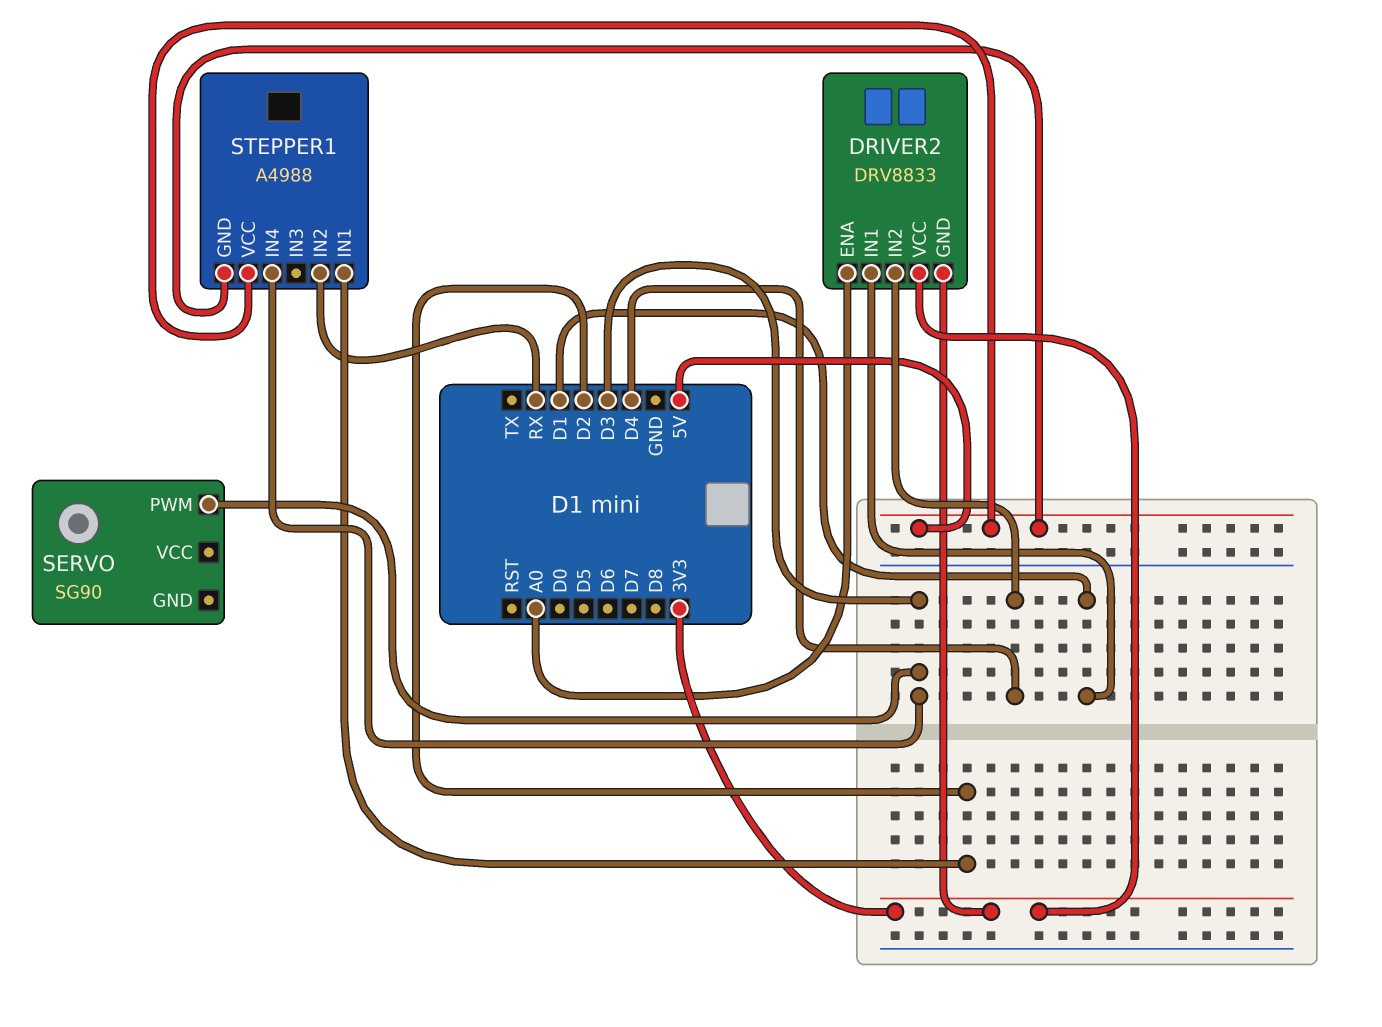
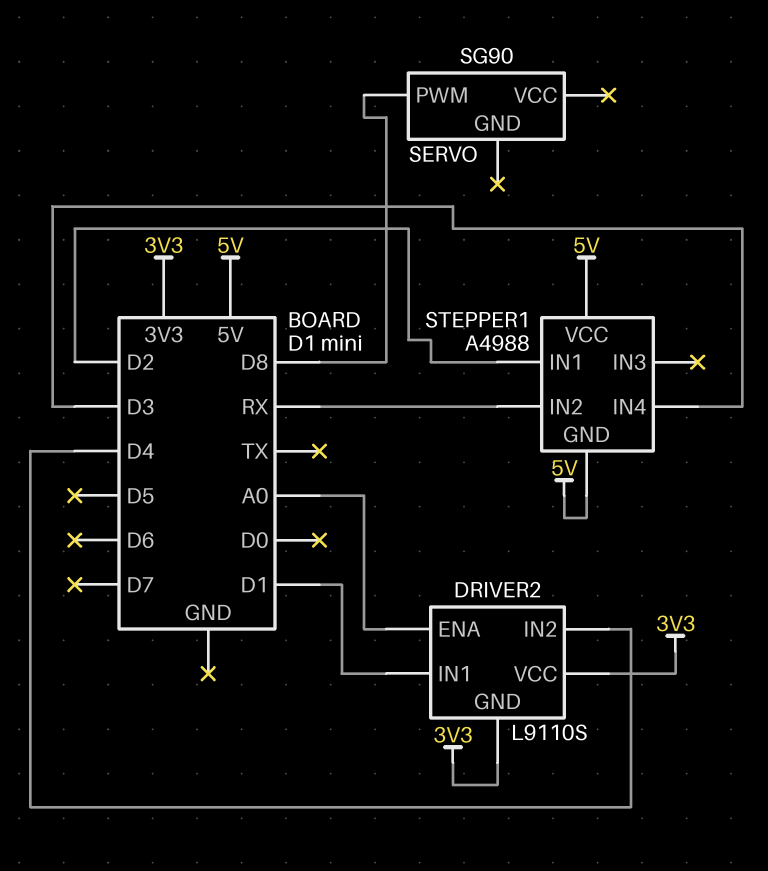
DRIVER2: DRV8833 -> L9110S
SERVO pin PWM: D3 -> D8

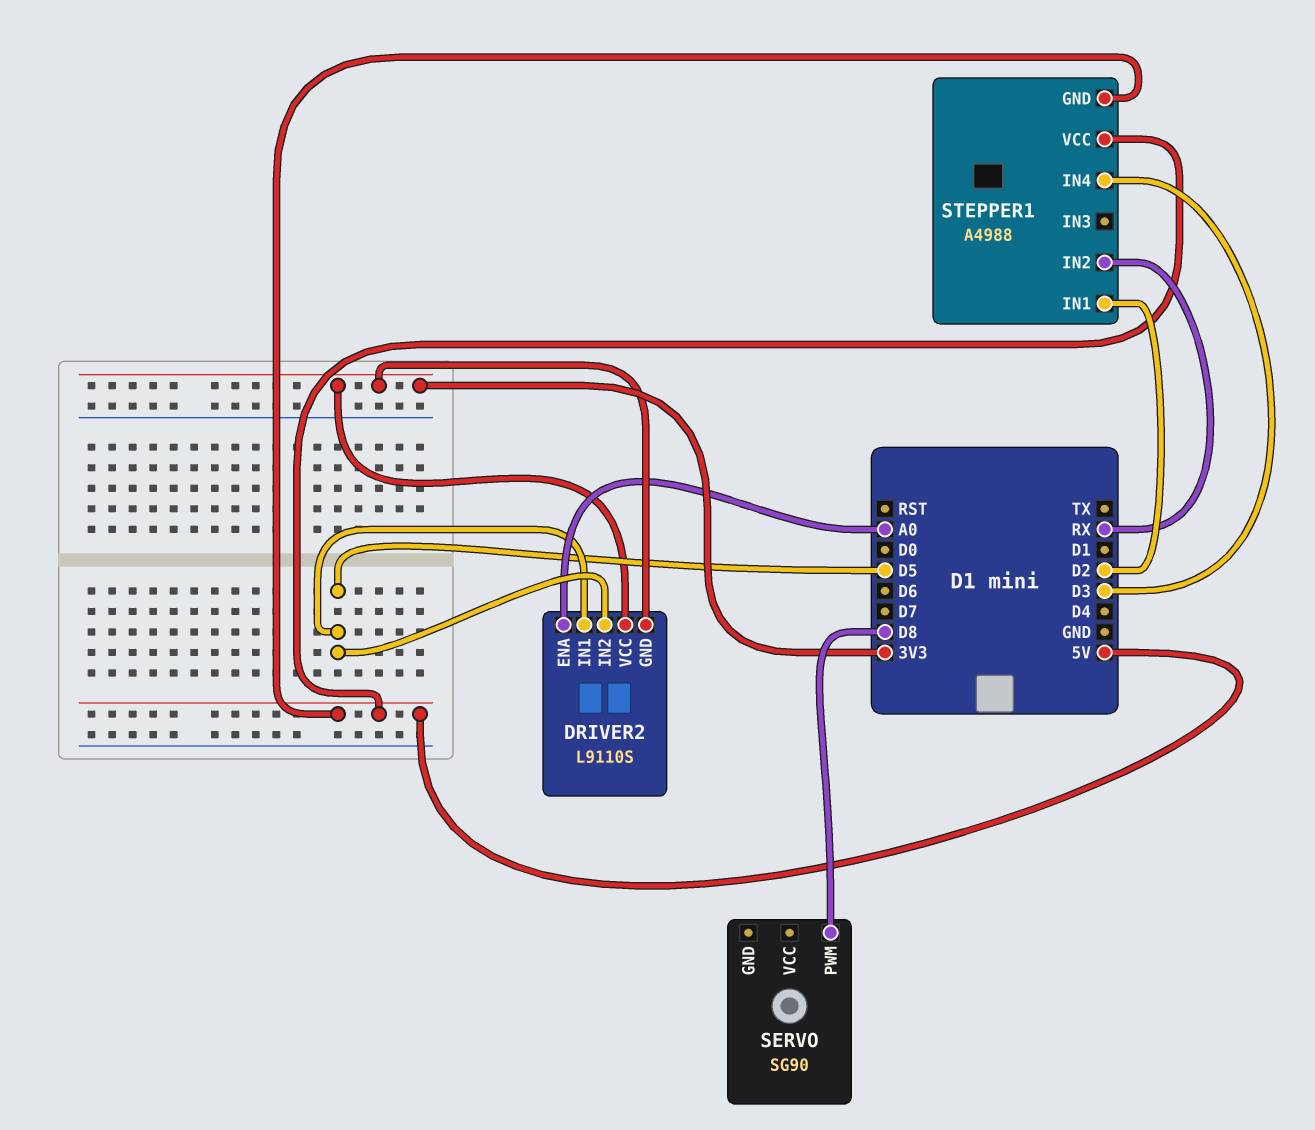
DRIVER2 pin IN1: D1 -> D5
DRIVER2 pin IN2: D4 -> D5

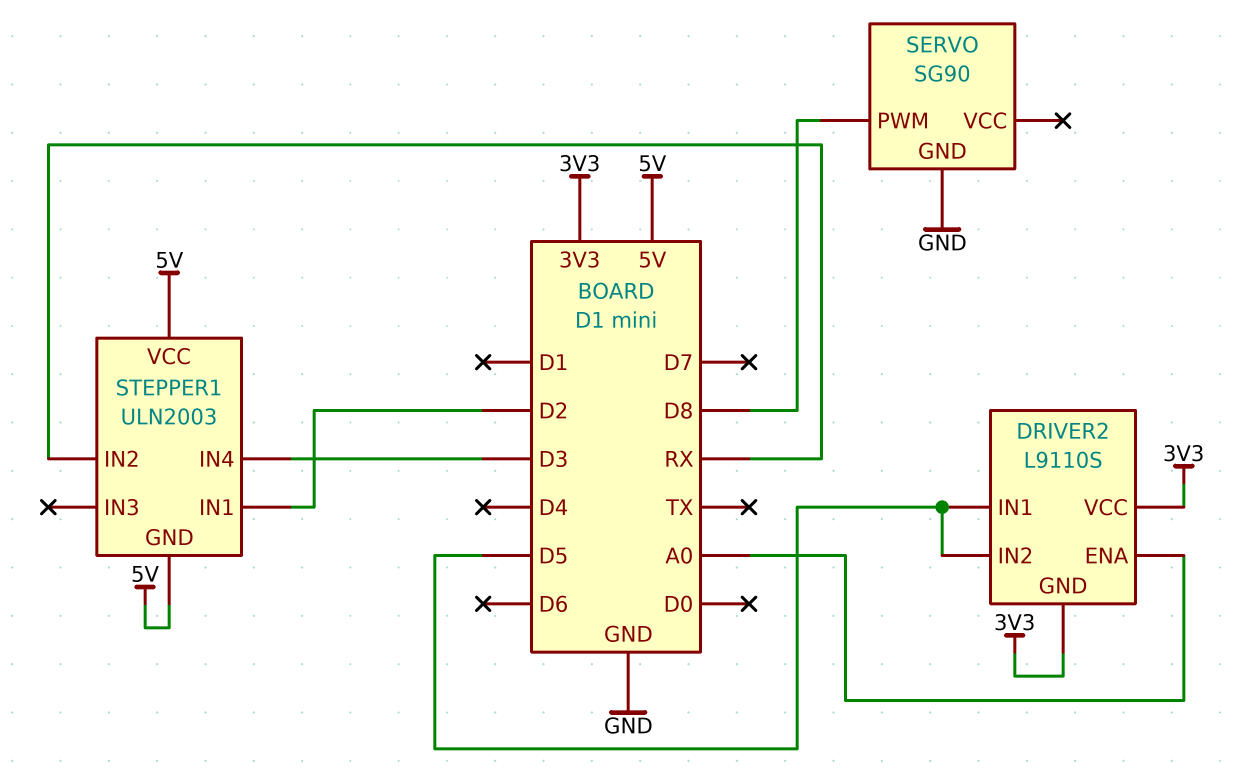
SERVO pin GND: none -> GND
STEPPER1: A4988 -> ULN2003

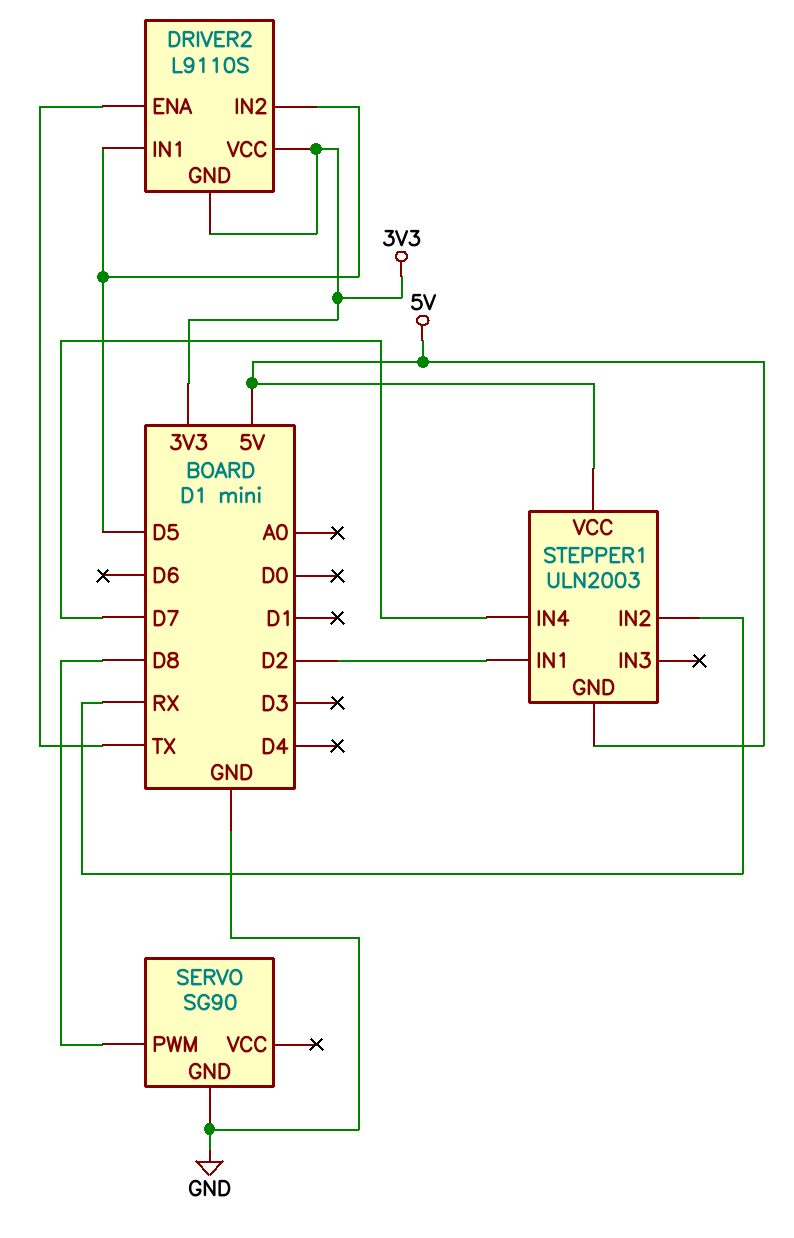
DRIVER2 pin ENA: A0 -> TX
STEPPER1 pin IN4: D3 -> D7

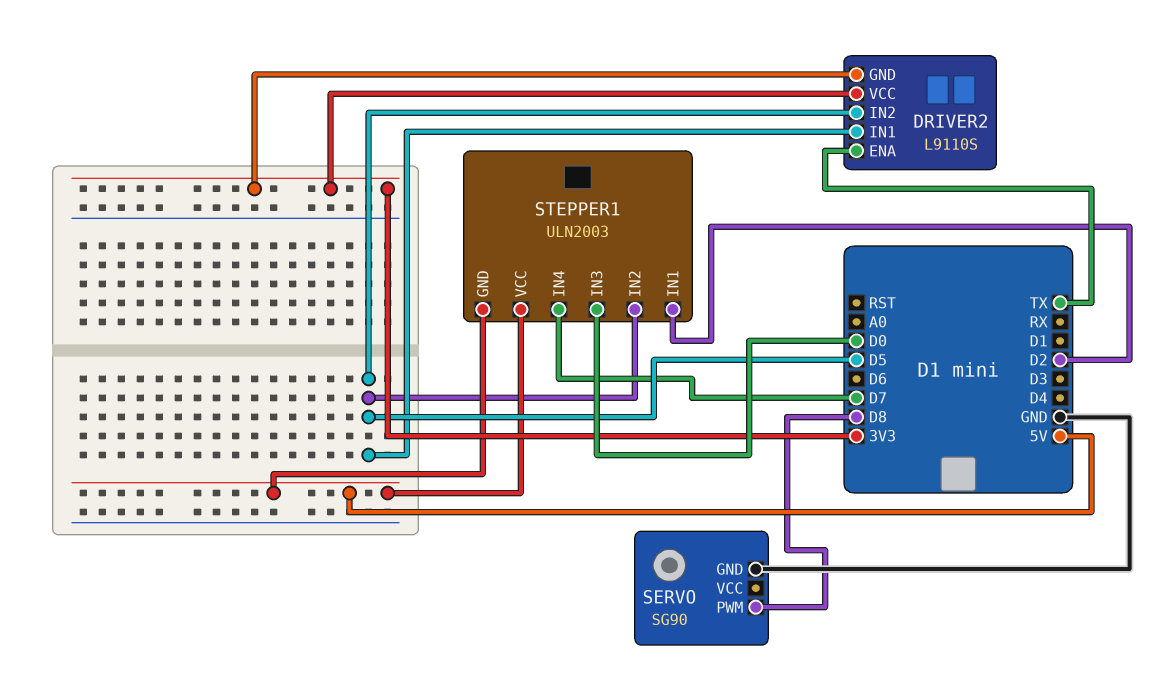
STEPPER1 pin IN2: RX -> D5
STEPPER1 pin IN3: none -> D0

